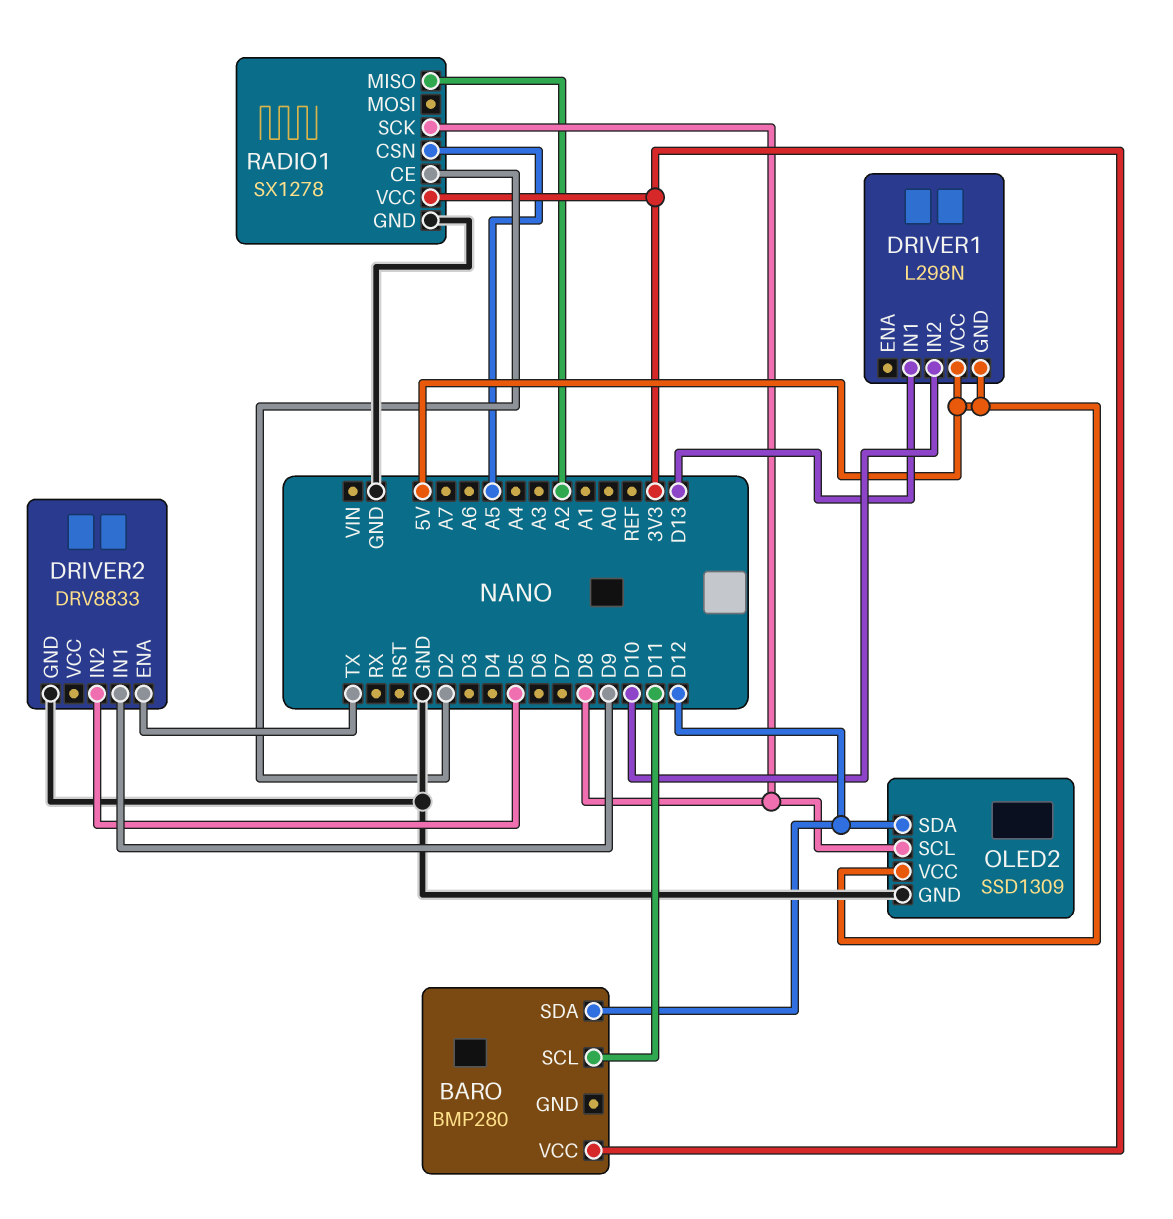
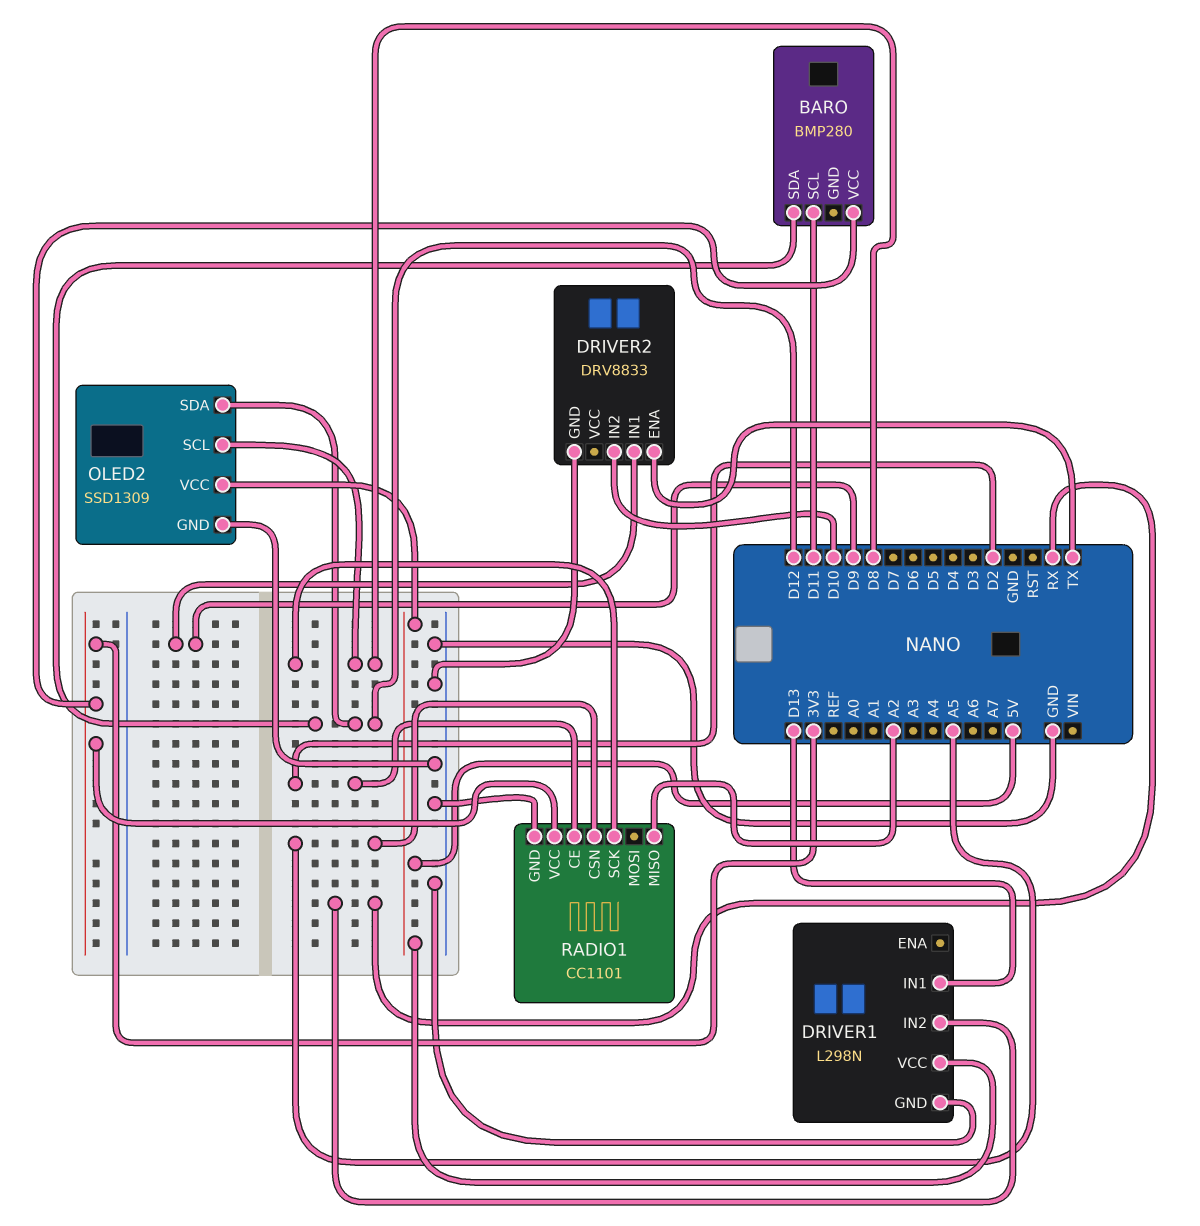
DRIVER1 pin GND: 5V -> GND
DRIVER1 pin IN2: D10 -> RX
DRIVER2 pin IN2: D5 -> D10
RADIO1: SX1278 -> CC1101

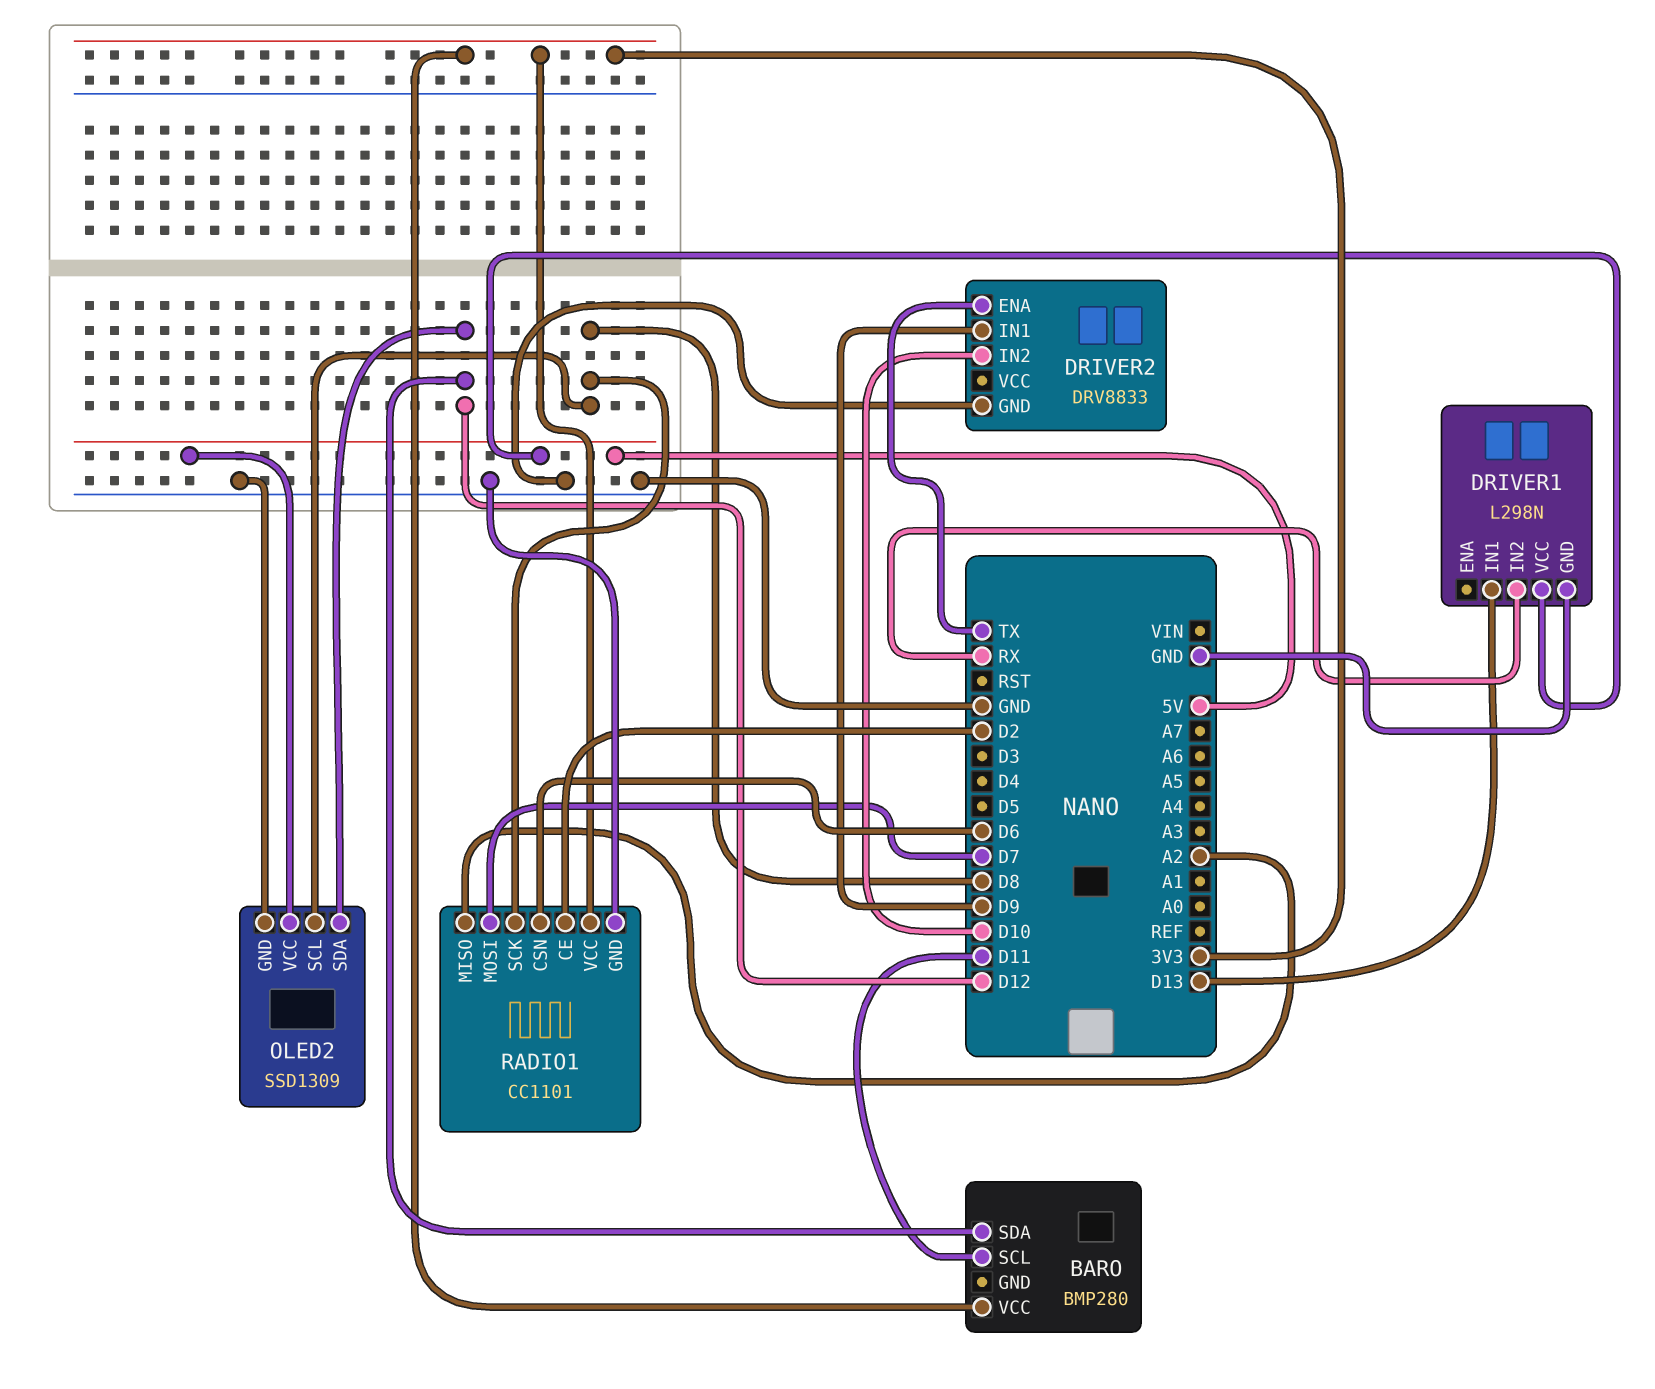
RADIO1 pin CSN: A5 -> D6
RADIO1 pin MOSI: none -> D7

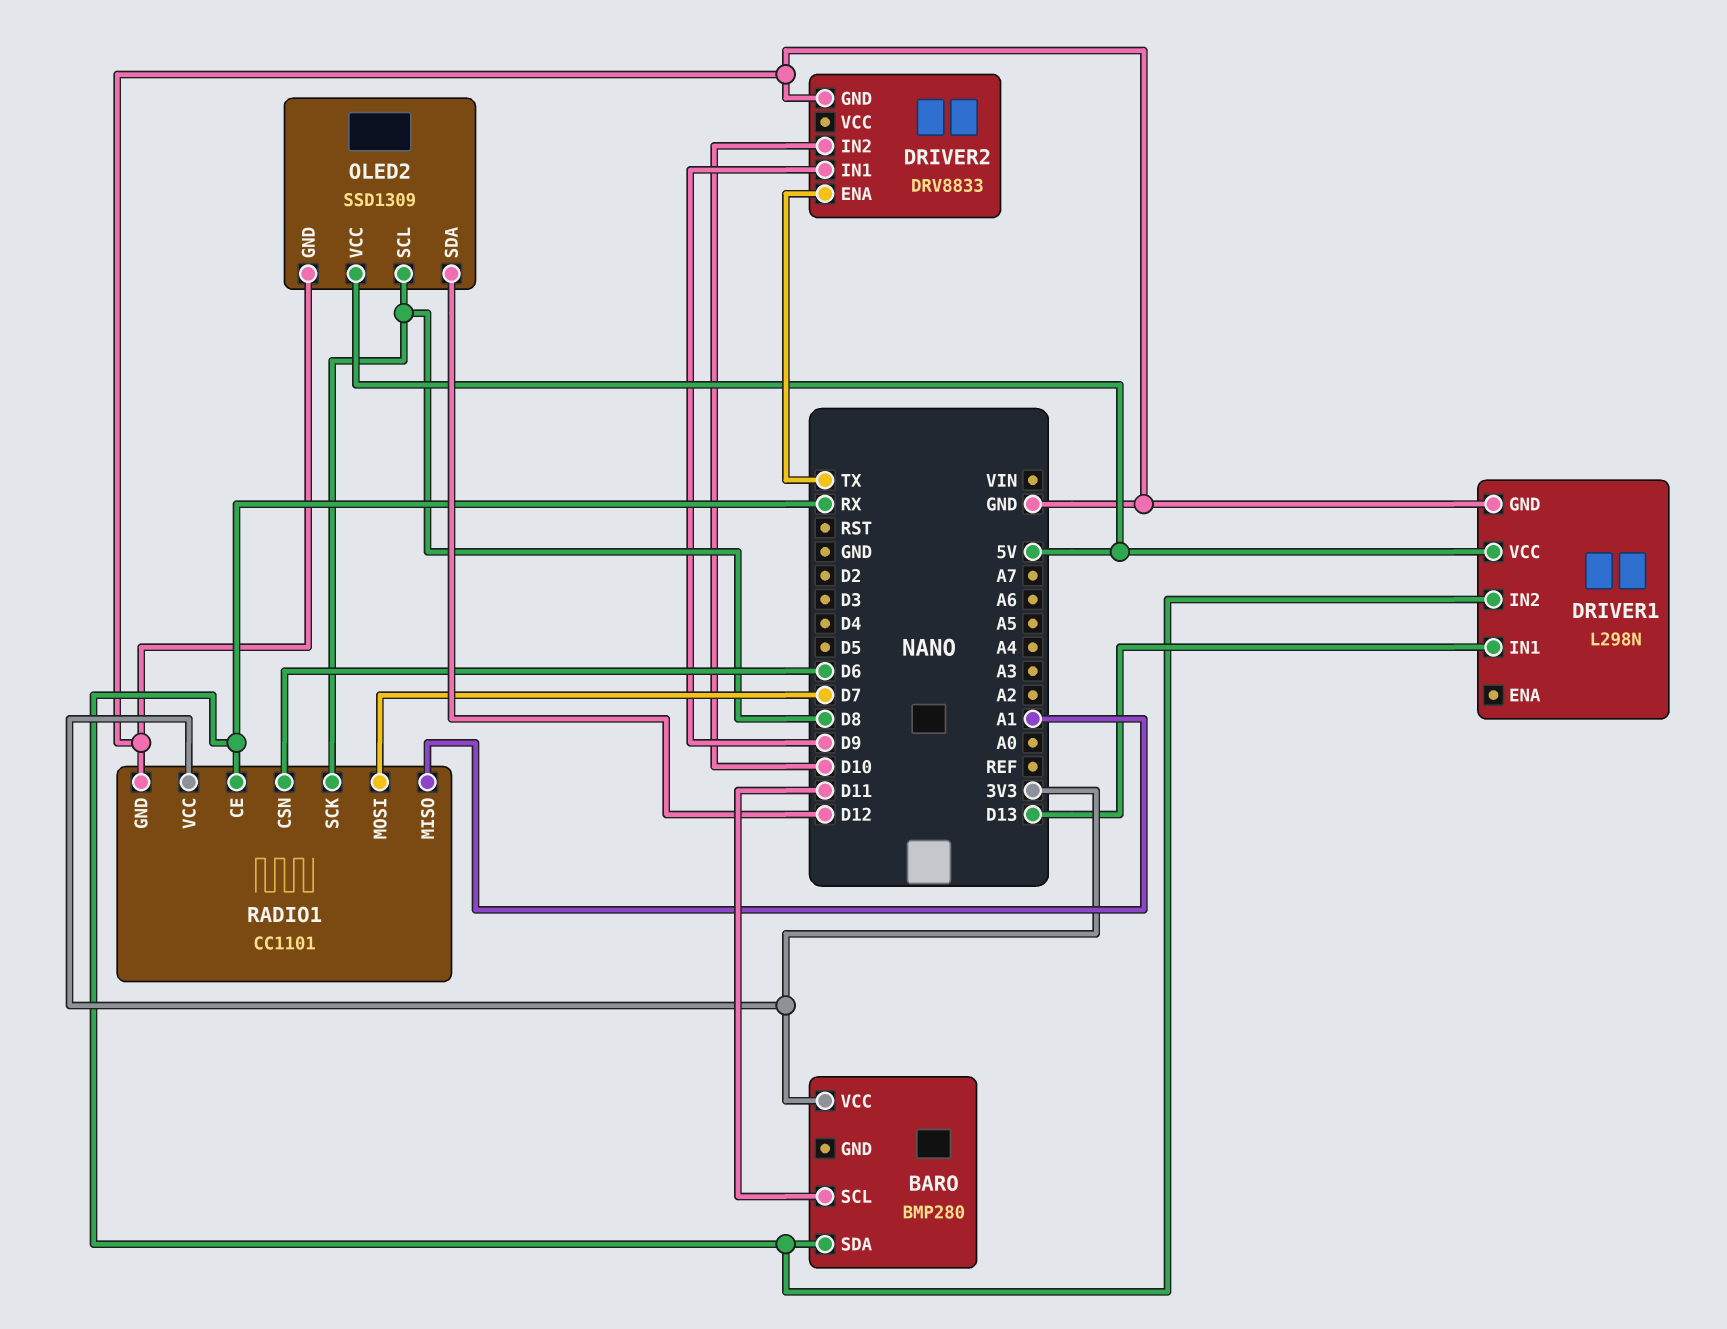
BARO pin SDA: D12 -> RX
RADIO1 pin CE: D2 -> RX
RADIO1 pin MISO: A2 -> A1

